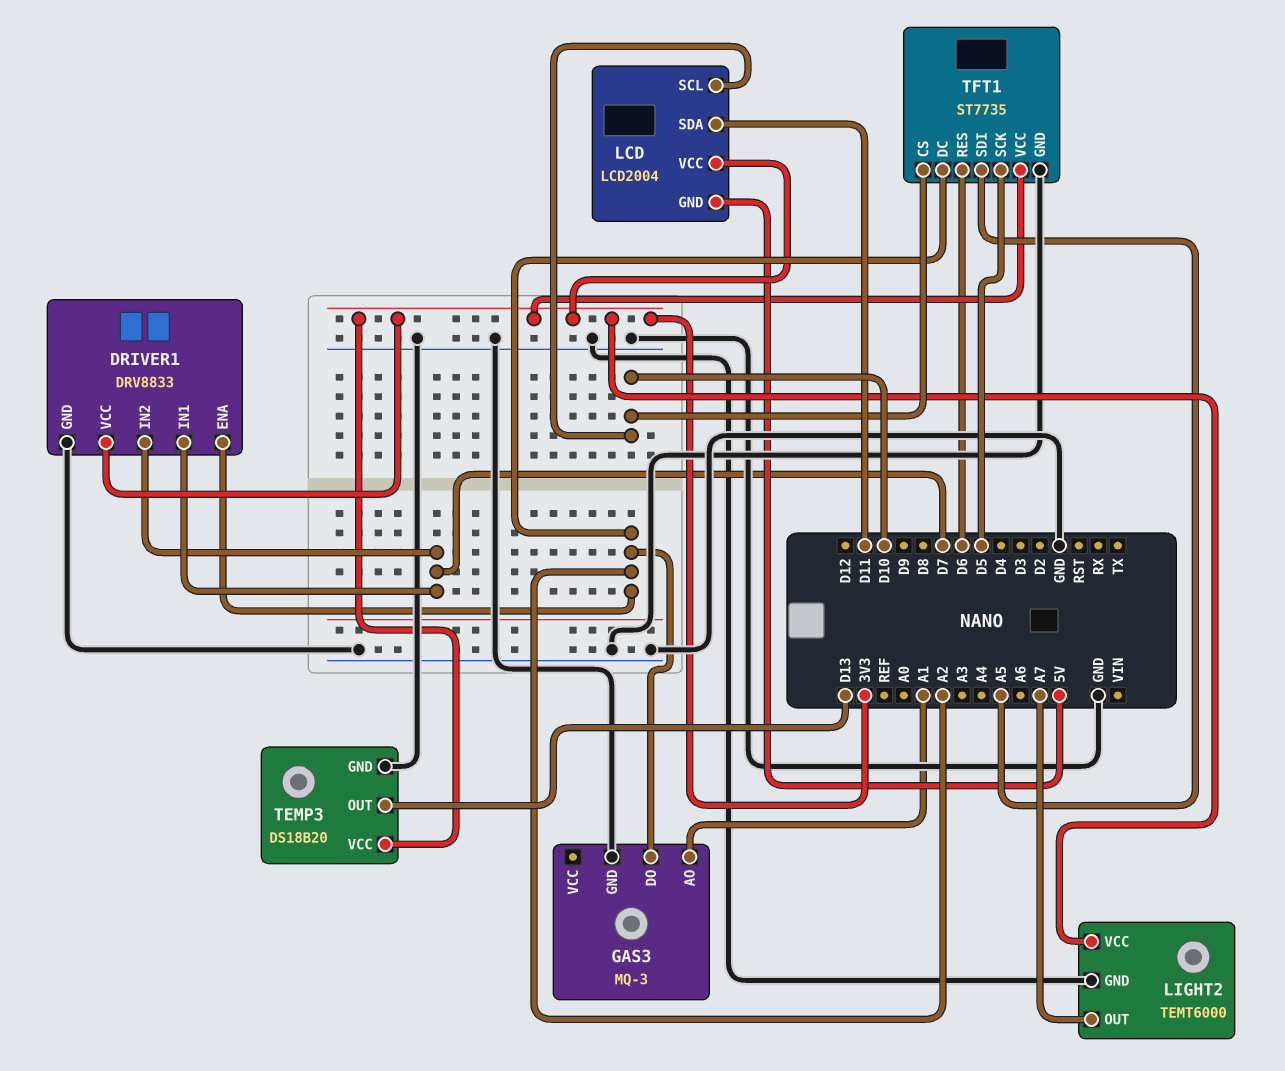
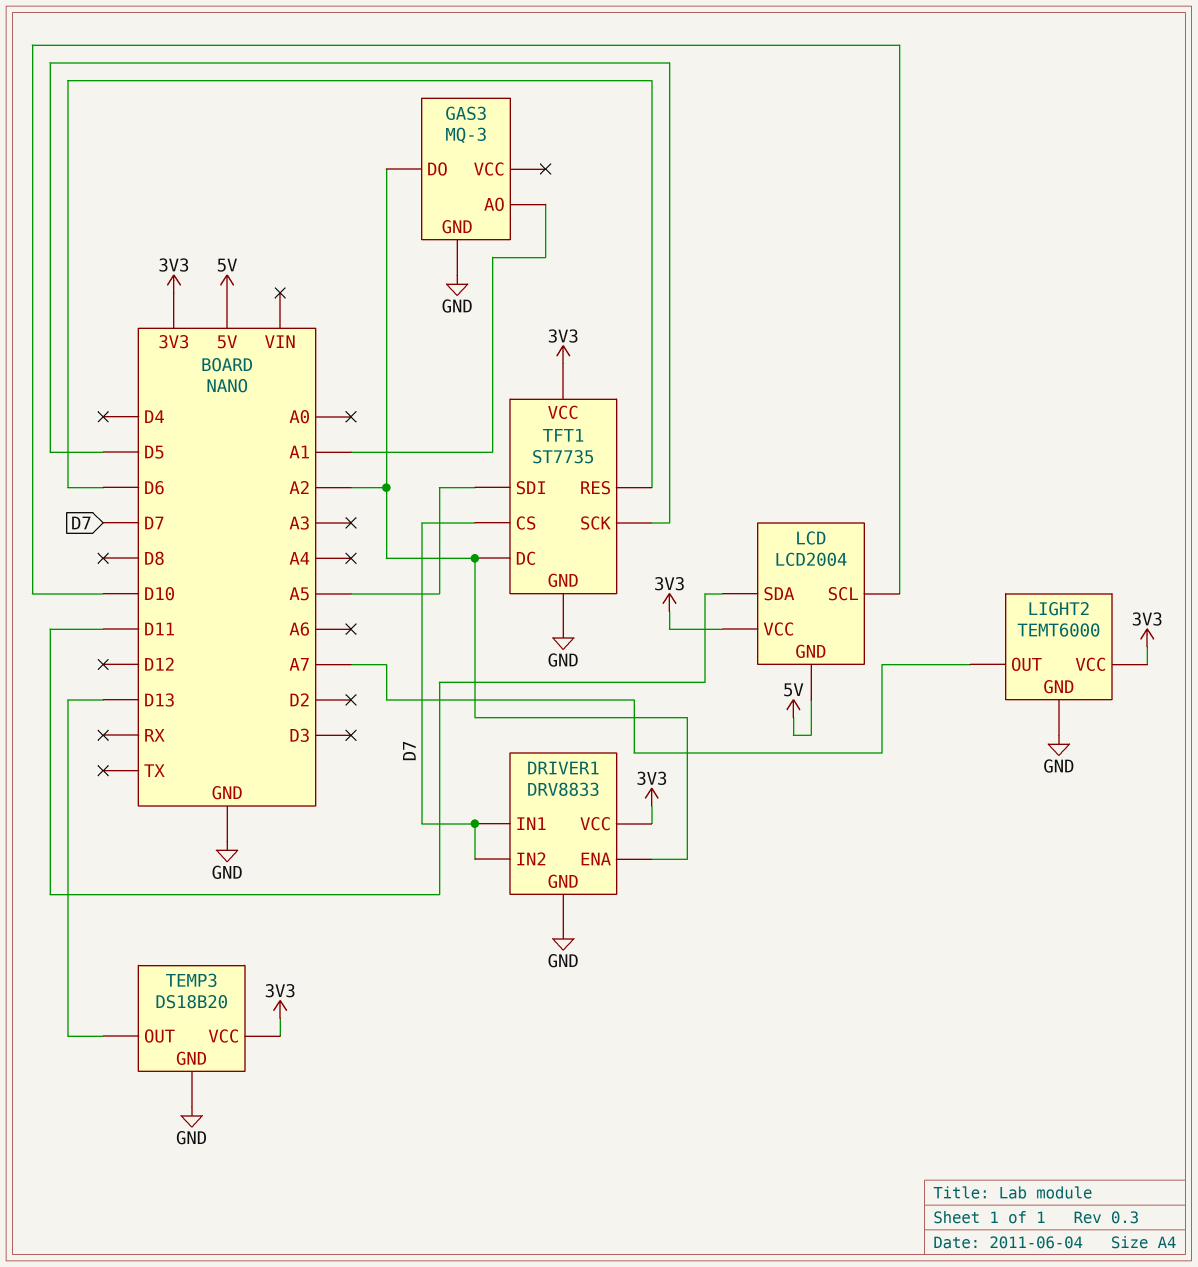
TFT1 pin CS: D10 -> D7

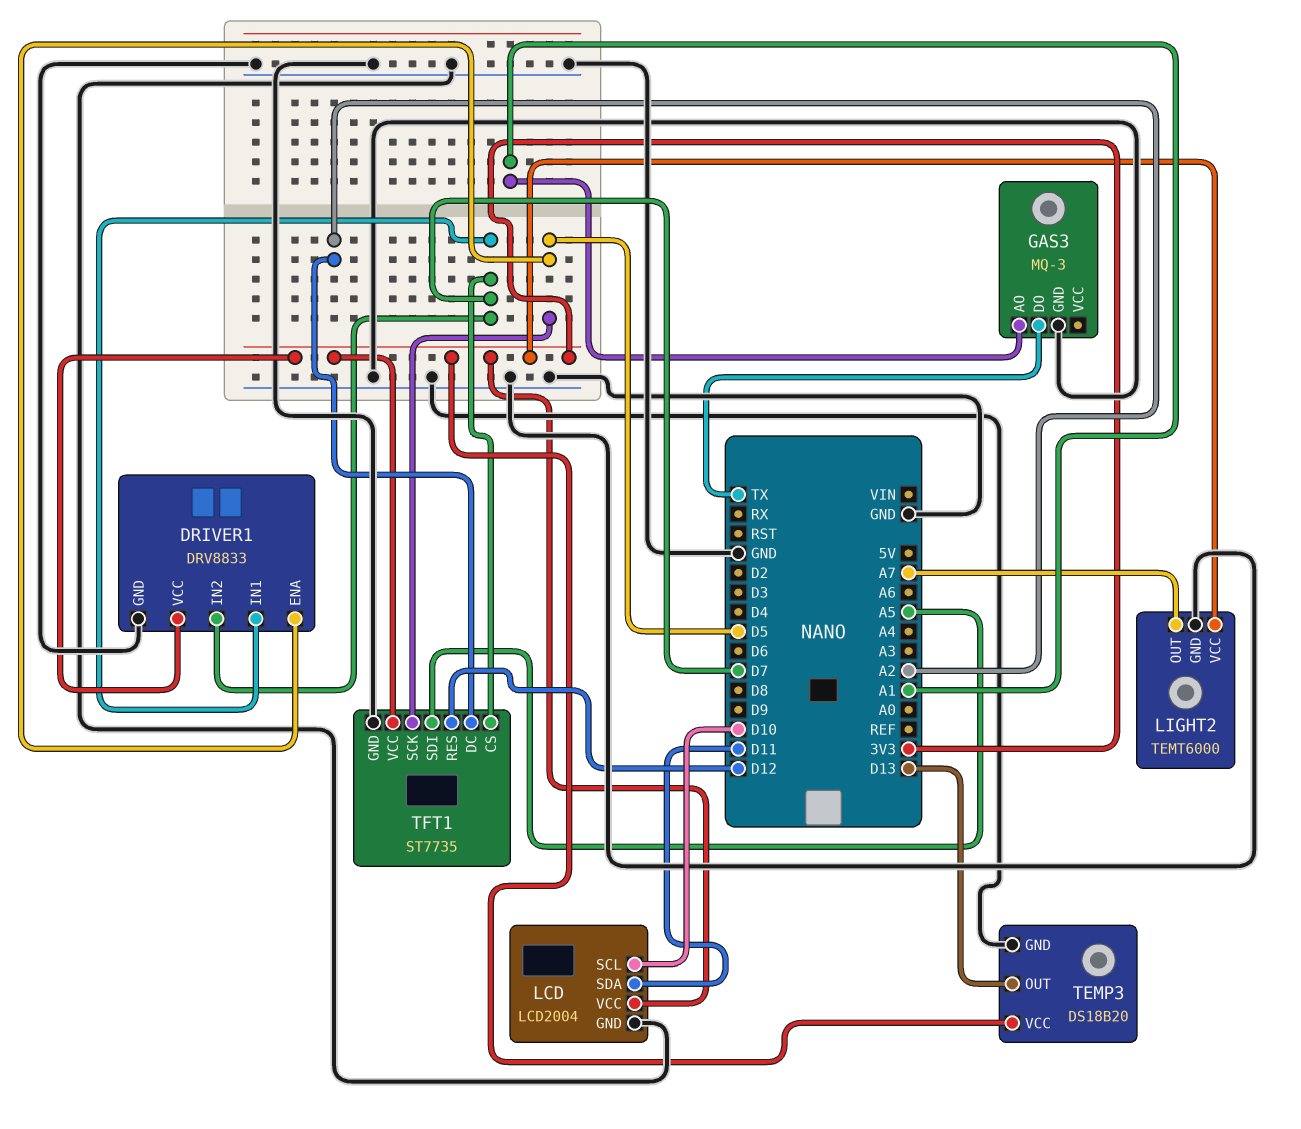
DRIVER1 pin ENA: A2 -> D5
GAS3 pin DO: A2 -> TX
LCD pin GND: 5V -> GND
TFT1 pin RES: D6 -> D12

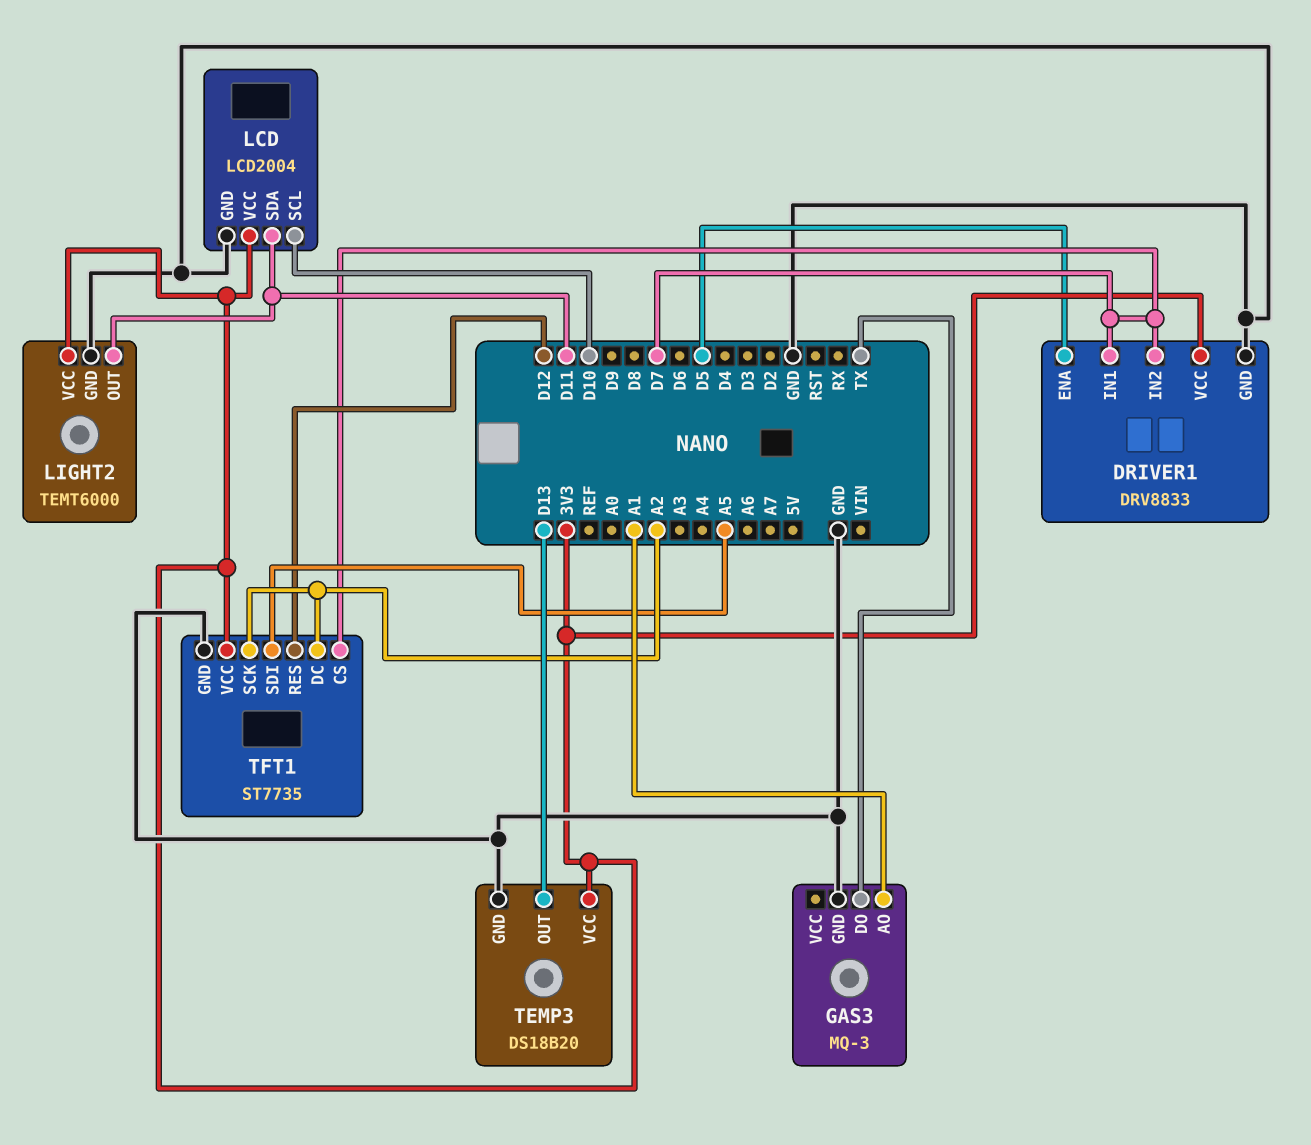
LIGHT2 pin OUT: A7 -> D11
TFT1 pin SCK: D5 -> A2

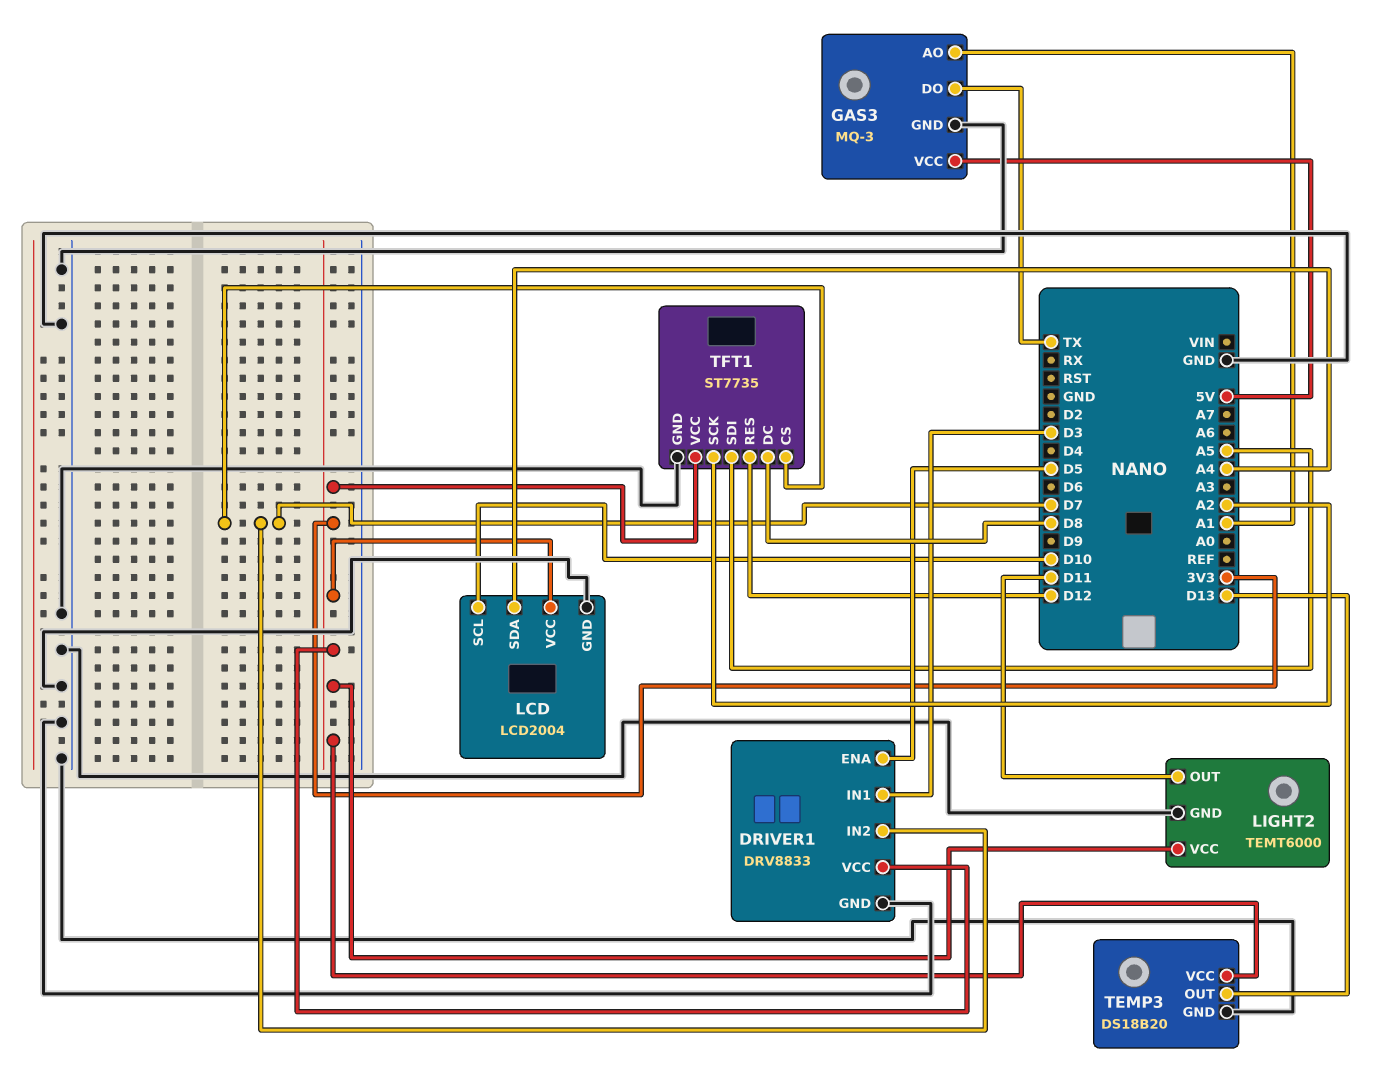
DRIVER1 pin IN1: D7 -> D3
GAS3 pin VCC: none -> 5V
LCD pin SDA: D11 -> A4
TFT1 pin DC: A2 -> D8

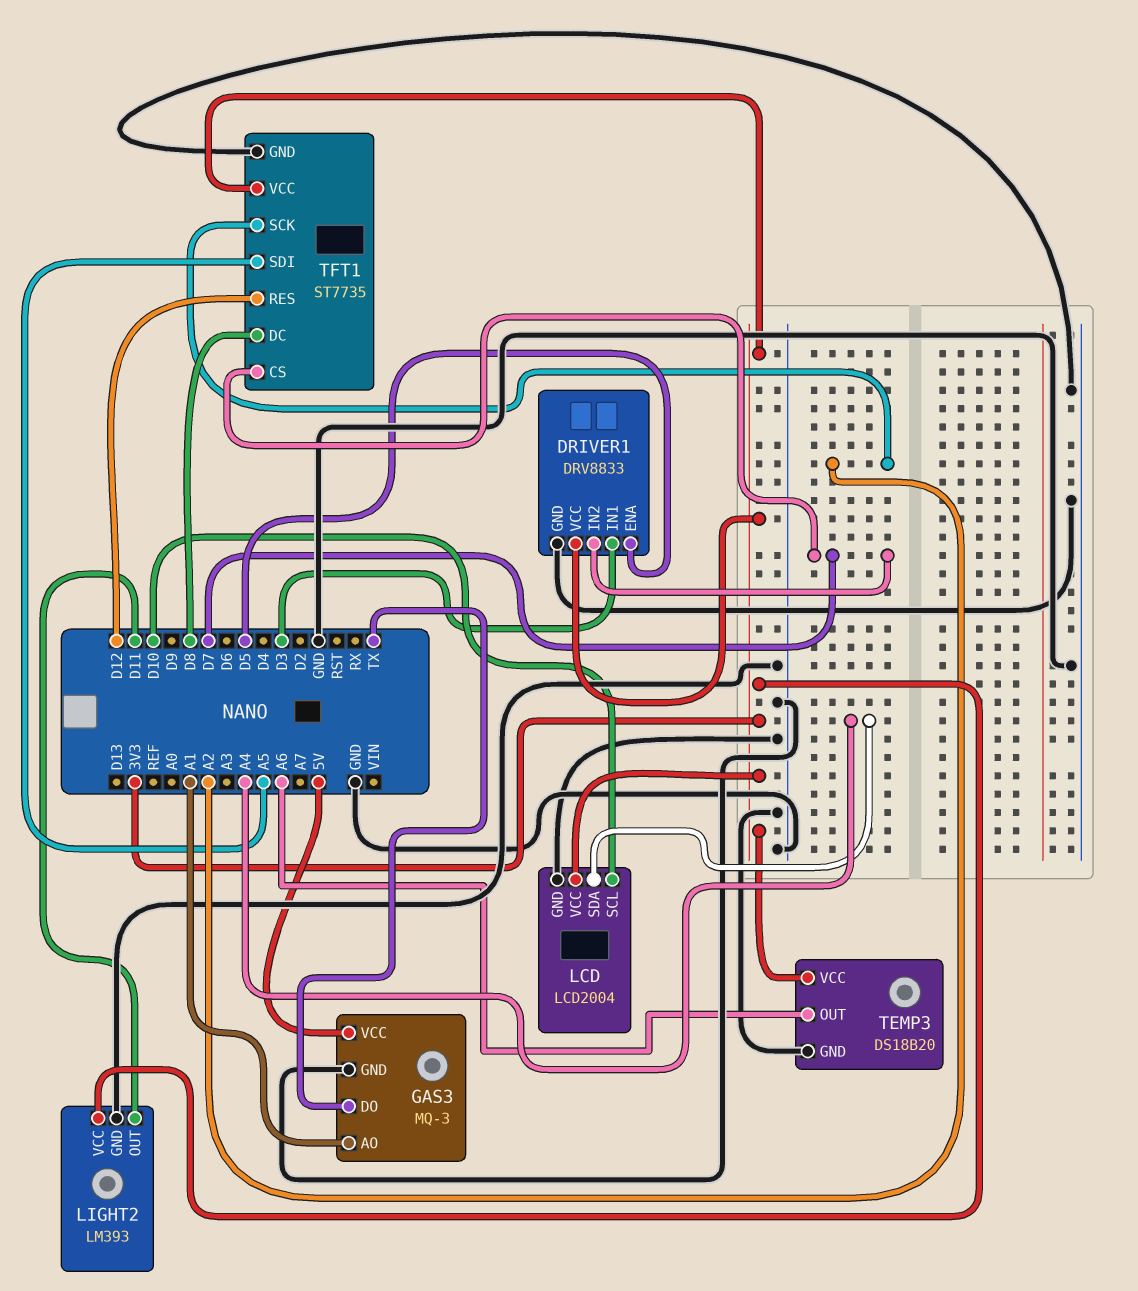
LIGHT2: TEMT6000 -> LM393
TEMP3 pin OUT: D13 -> A6

